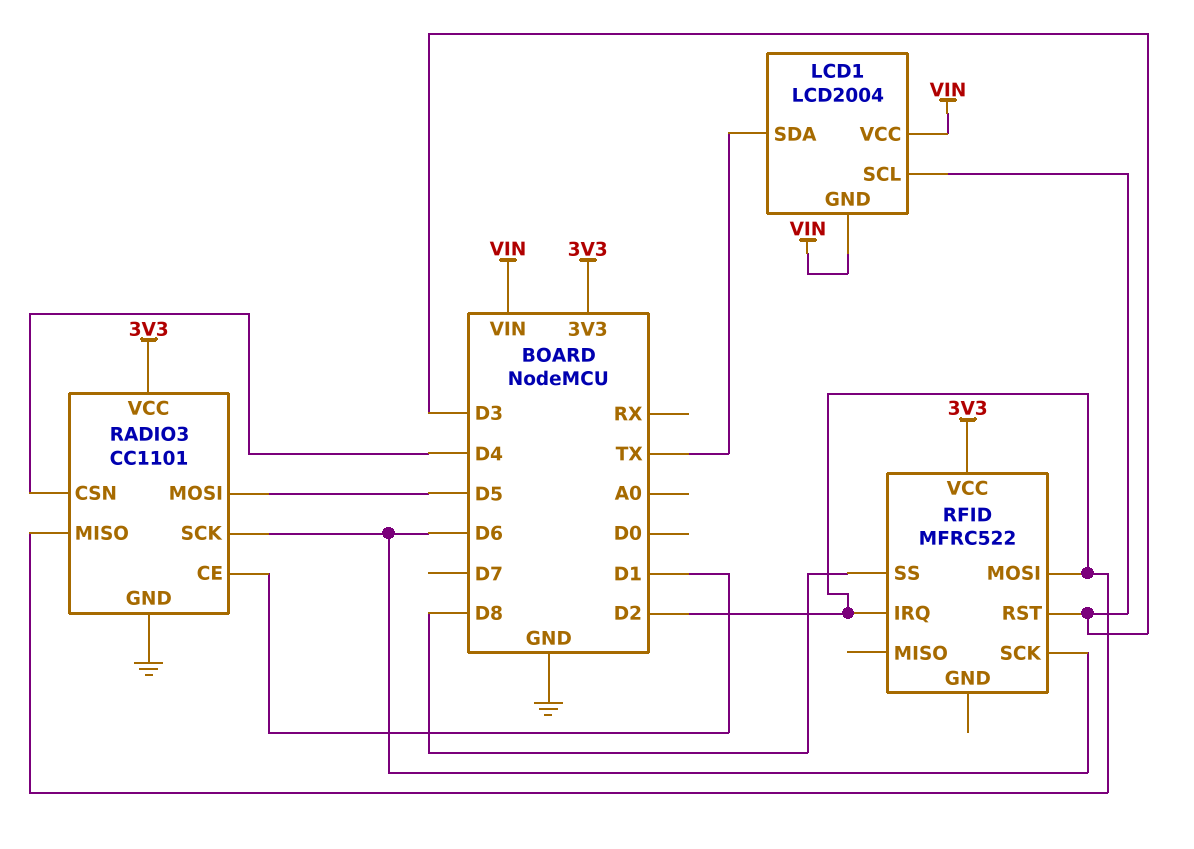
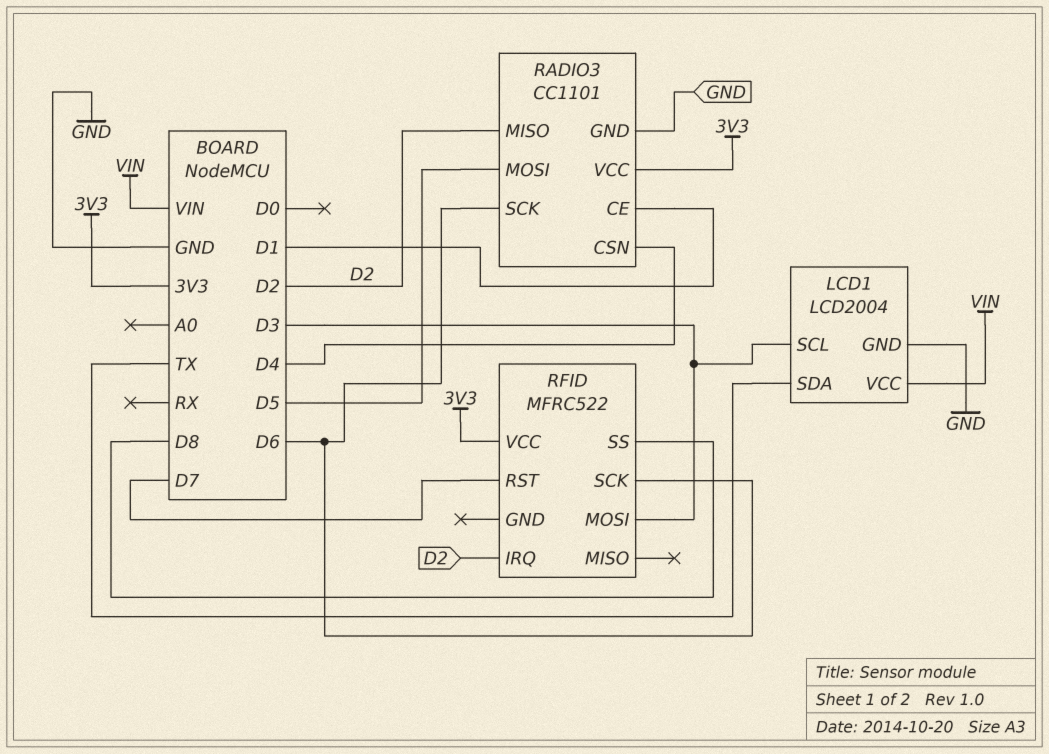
LCD1 pin GND: VIN -> GND
RFID pin MOSI: D2 -> D3
RFID pin RST: D3 -> D7

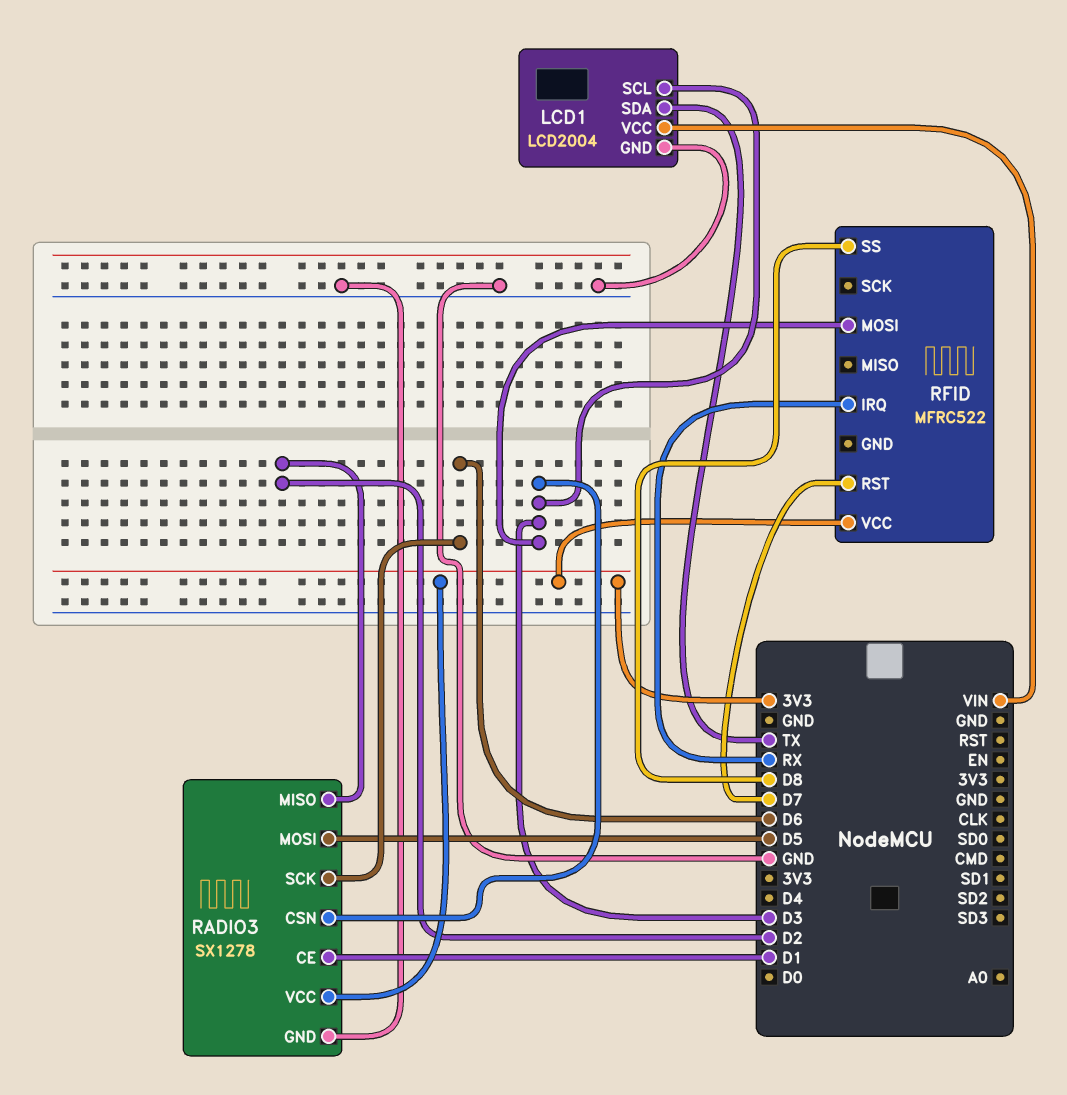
RADIO3: CC1101 -> SX1278
RADIO3 pin CSN: D4 -> D3
RFID pin IRQ: D2 -> RX
RFID pin SCK: D6 -> none

